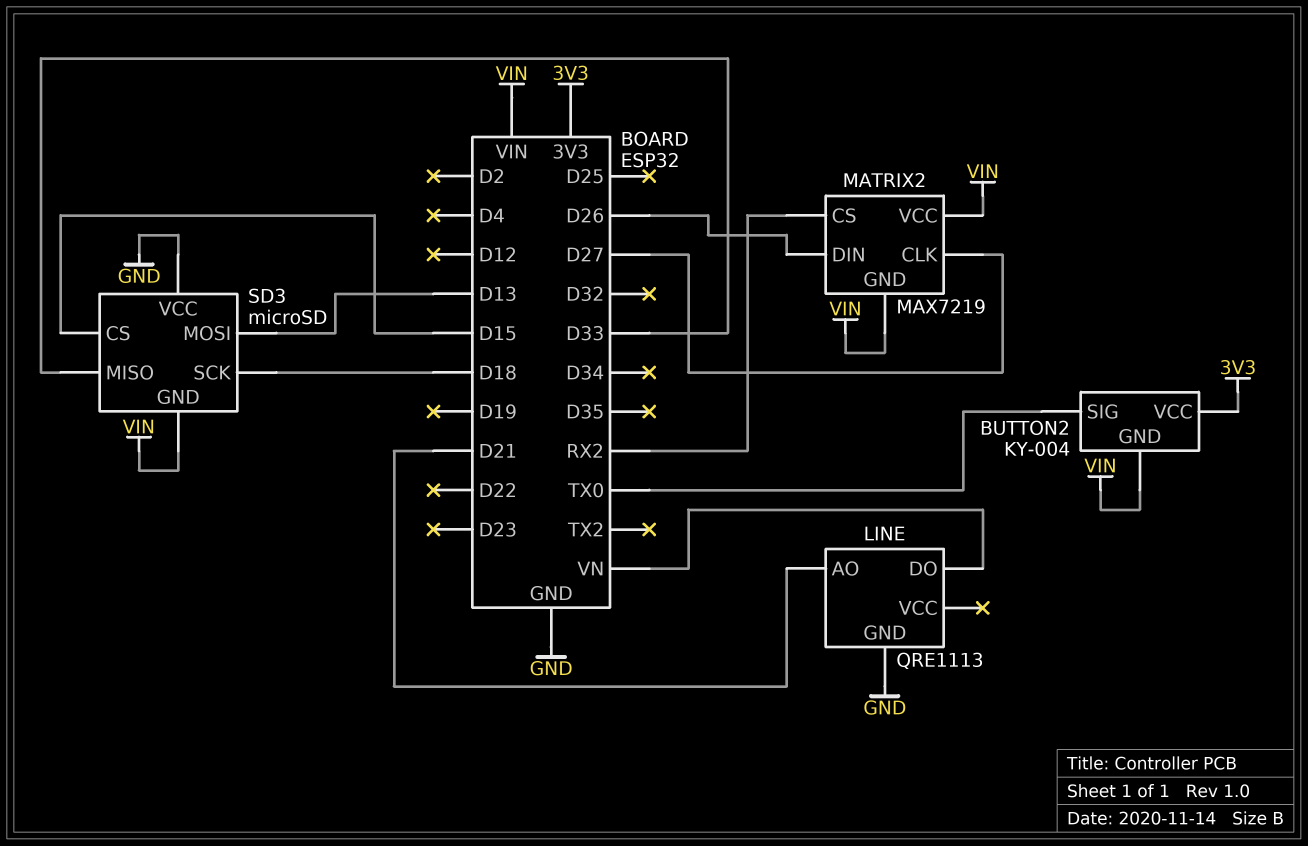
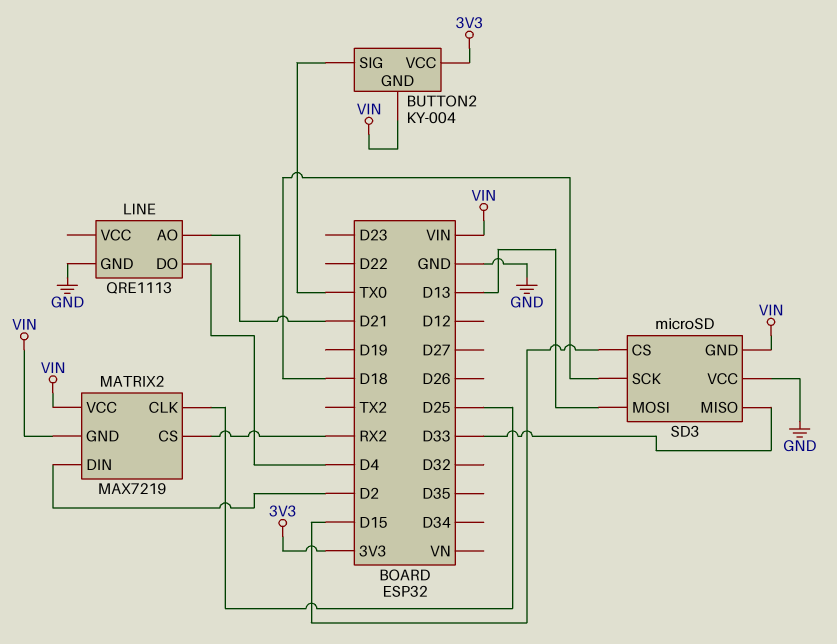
LINE pin DO: VN -> D4
MATRIX2 pin CLK: D27 -> D25
MATRIX2 pin DIN: D26 -> D2

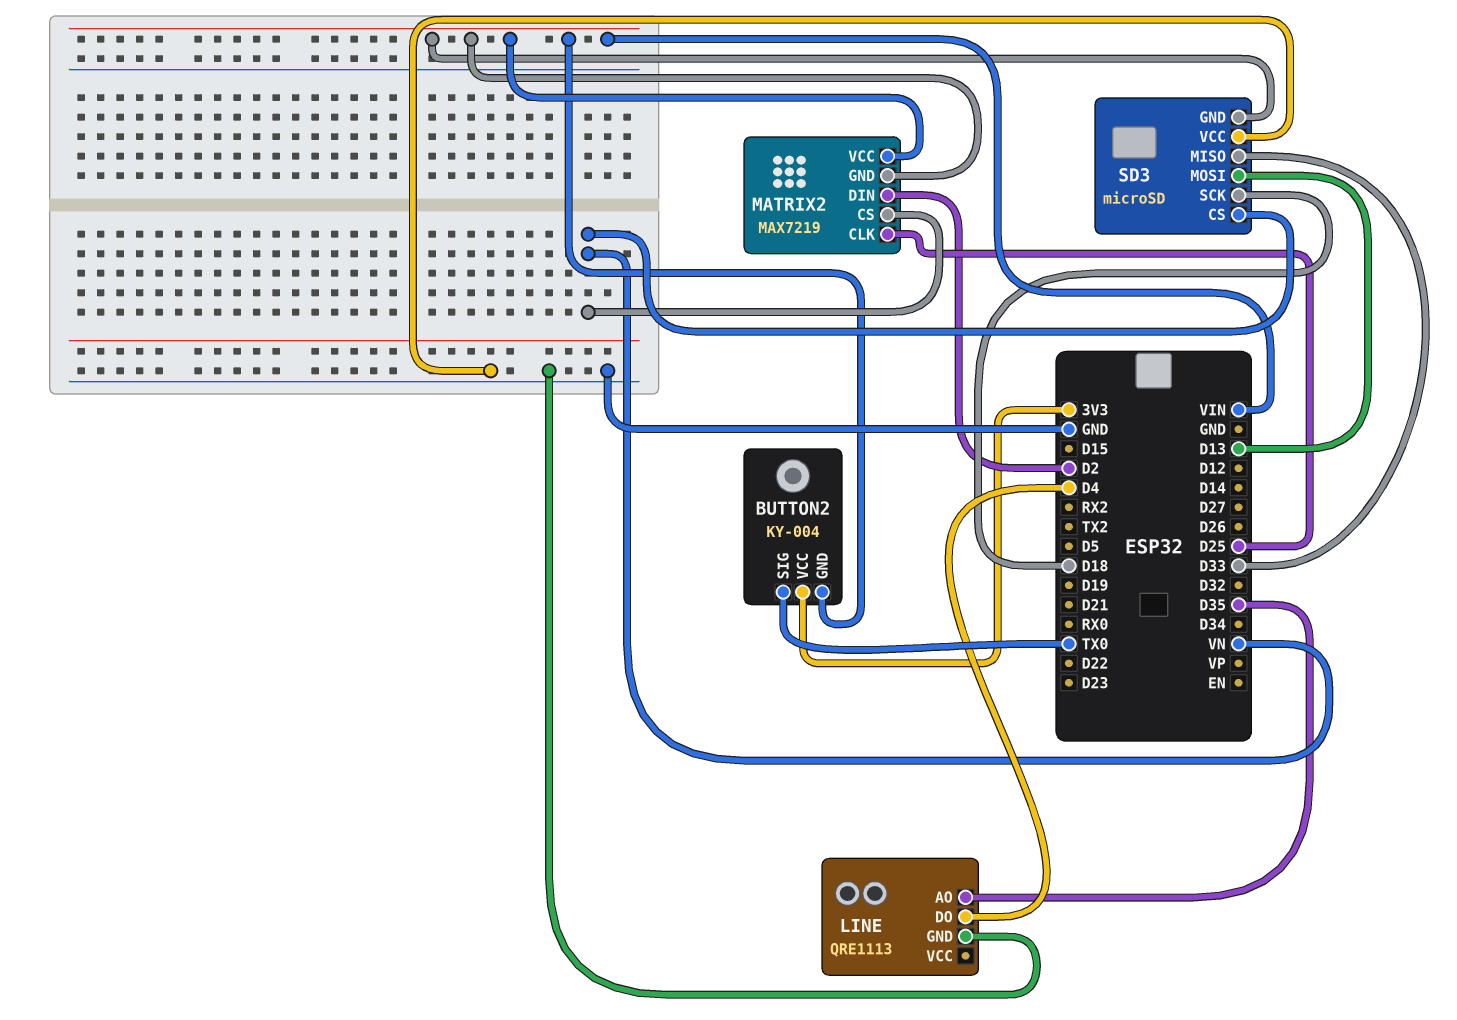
LINE pin AO: D21 -> D35
MATRIX2 pin CS: RX2 -> VN
SD3 pin CS: D15 -> VN

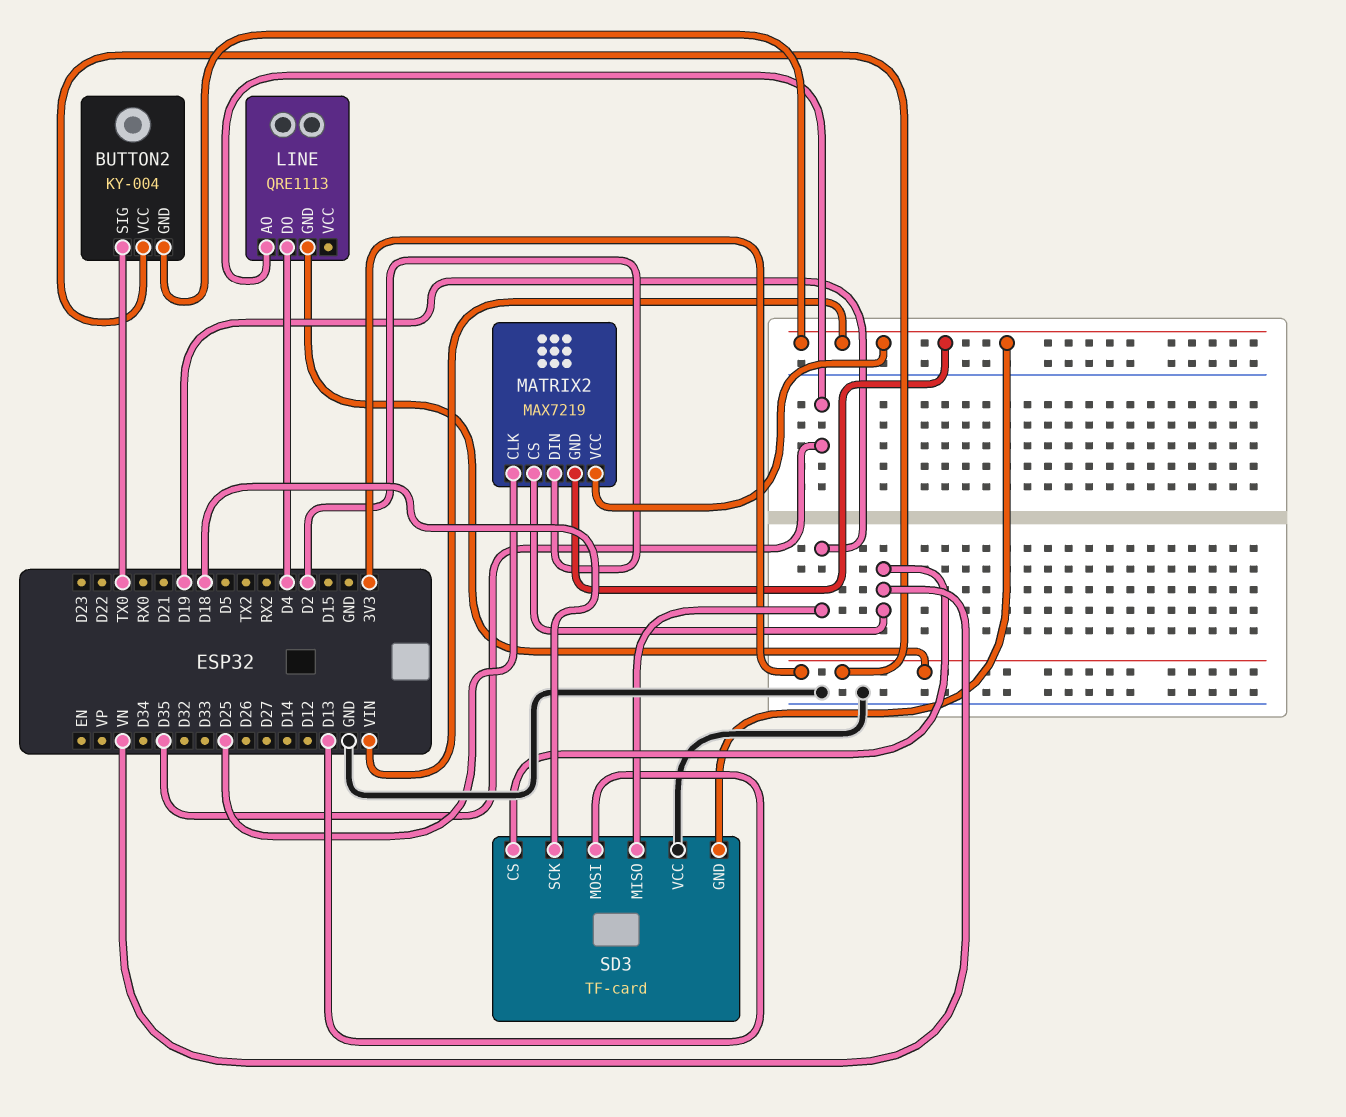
LINE pin GND: GND -> 3V3
SD3: microSD -> TF-card
SD3 pin MISO: D33 -> D19

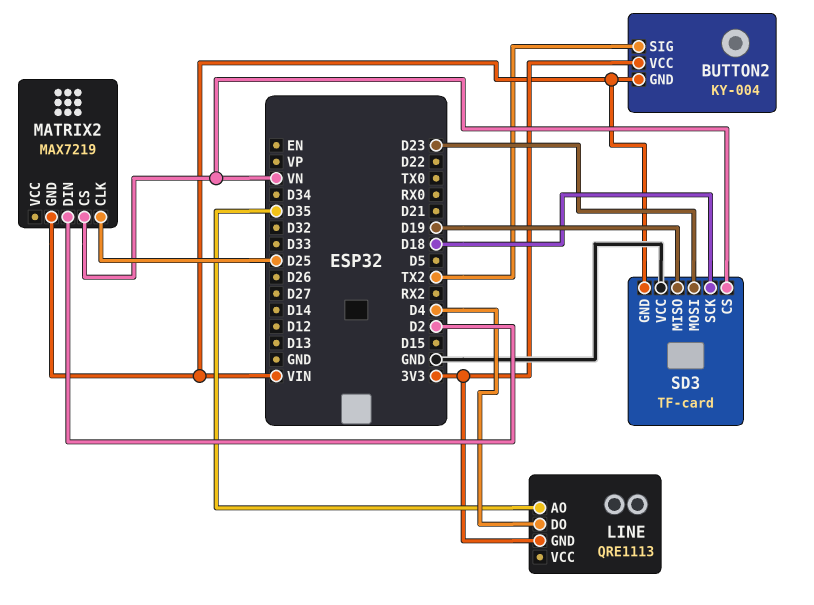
BUTTON2 pin SIG: TX0 -> TX2
MATRIX2 pin VCC: VIN -> none
SD3 pin MOSI: D13 -> D23

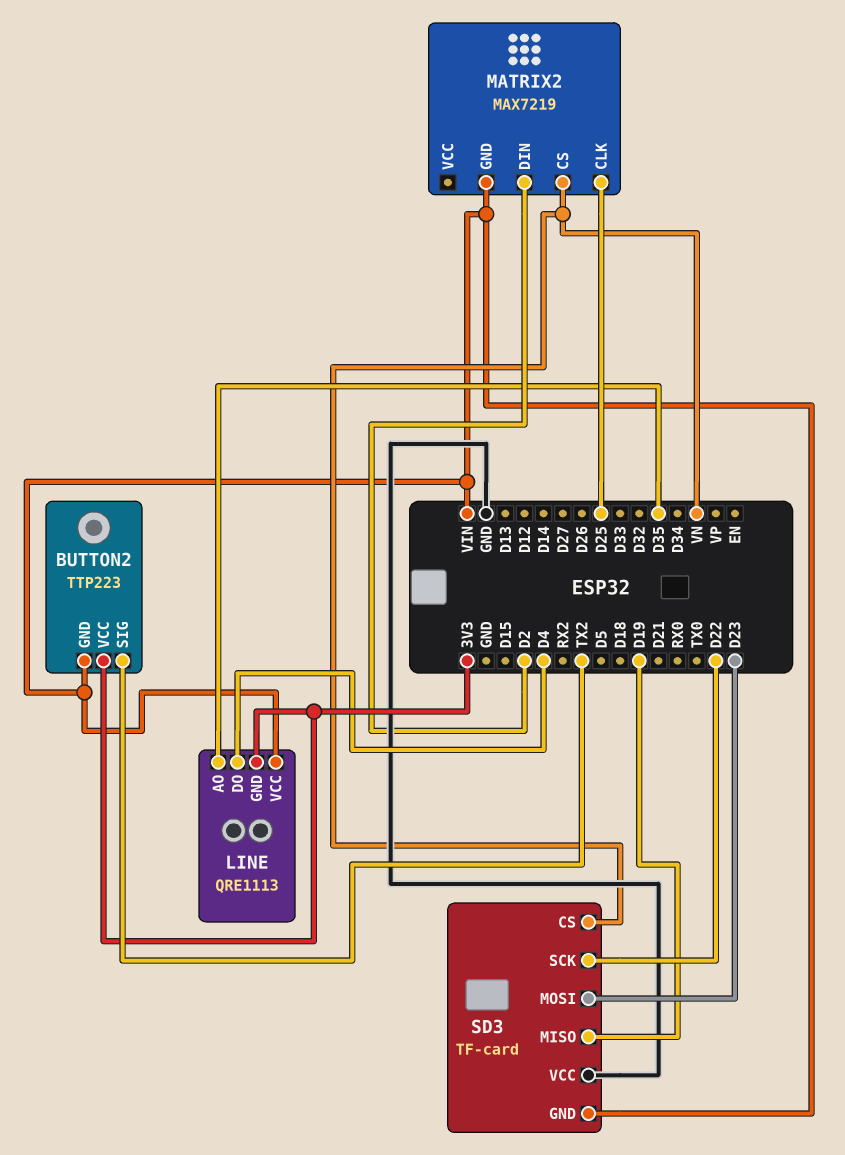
BUTTON2: KY-004 -> TTP223
LINE pin VCC: none -> VIN
SD3 pin SCK: D18 -> D22

